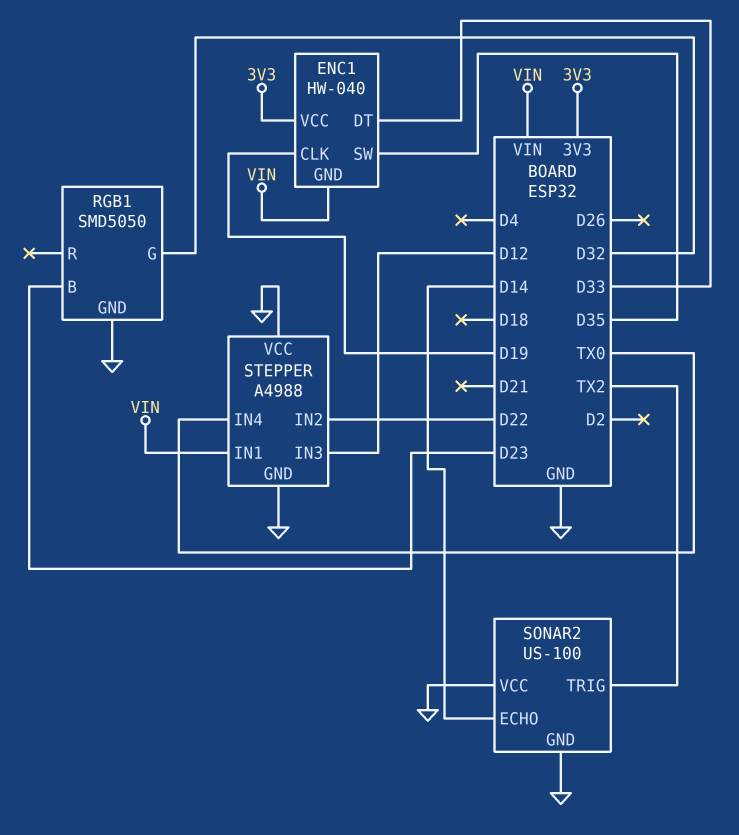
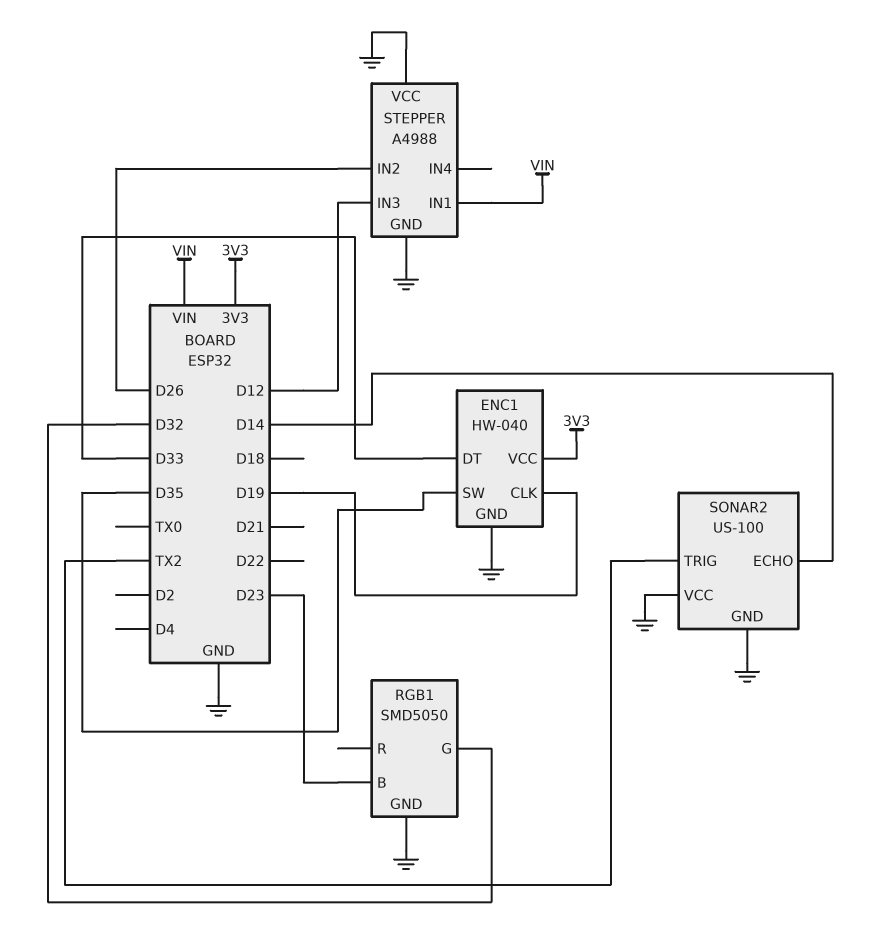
ENC1 pin GND: VIN -> GND
STEPPER pin IN2: D22 -> D26
STEPPER pin IN4: TX0 -> none

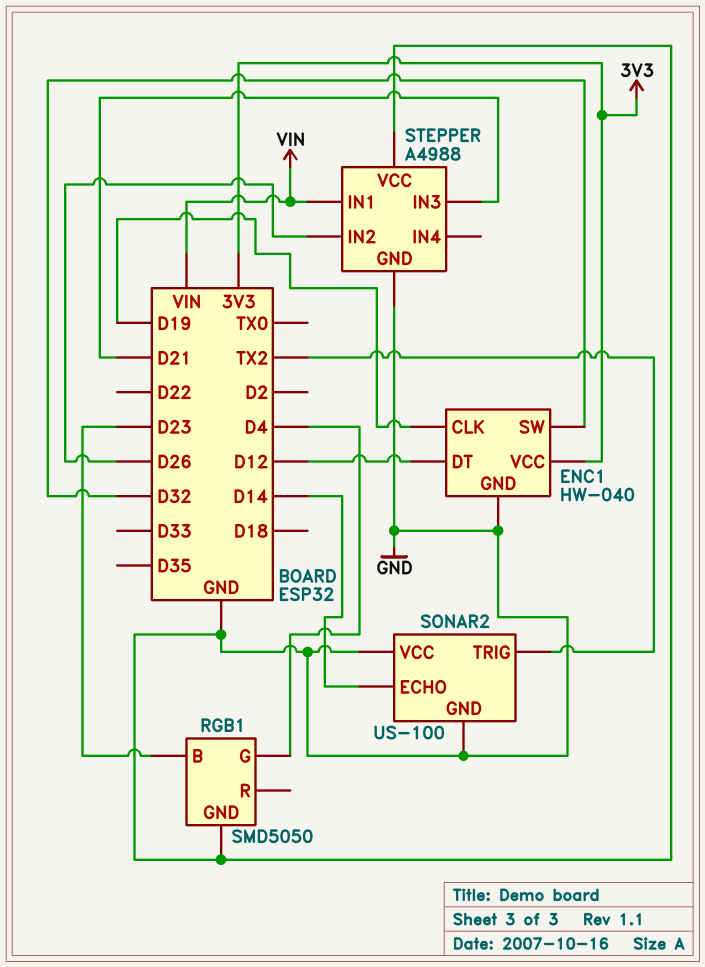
ENC1 pin DT: D33 -> D12
ENC1 pin SW: D35 -> D32
RGB1 pin G: D32 -> D4
STEPPER pin IN3: D12 -> D21

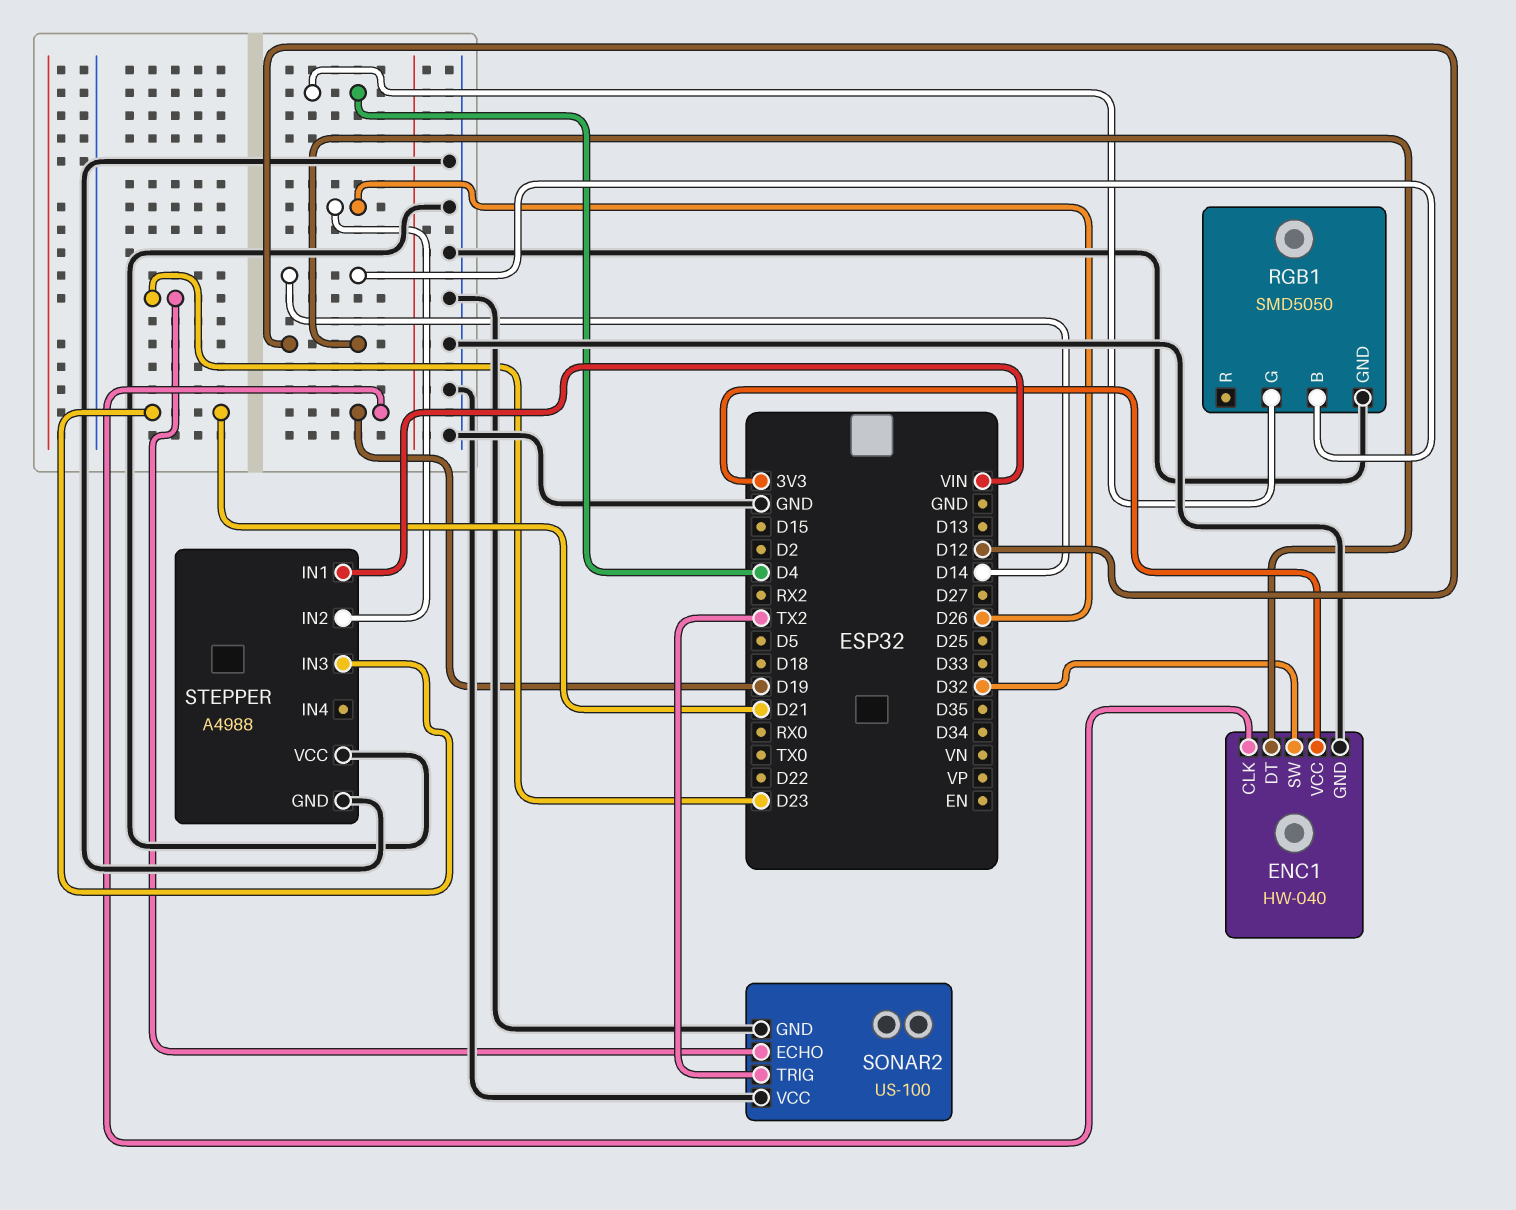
RGB1 pin B: D23 -> D14
SONAR2 pin ECHO: D14 -> D23

